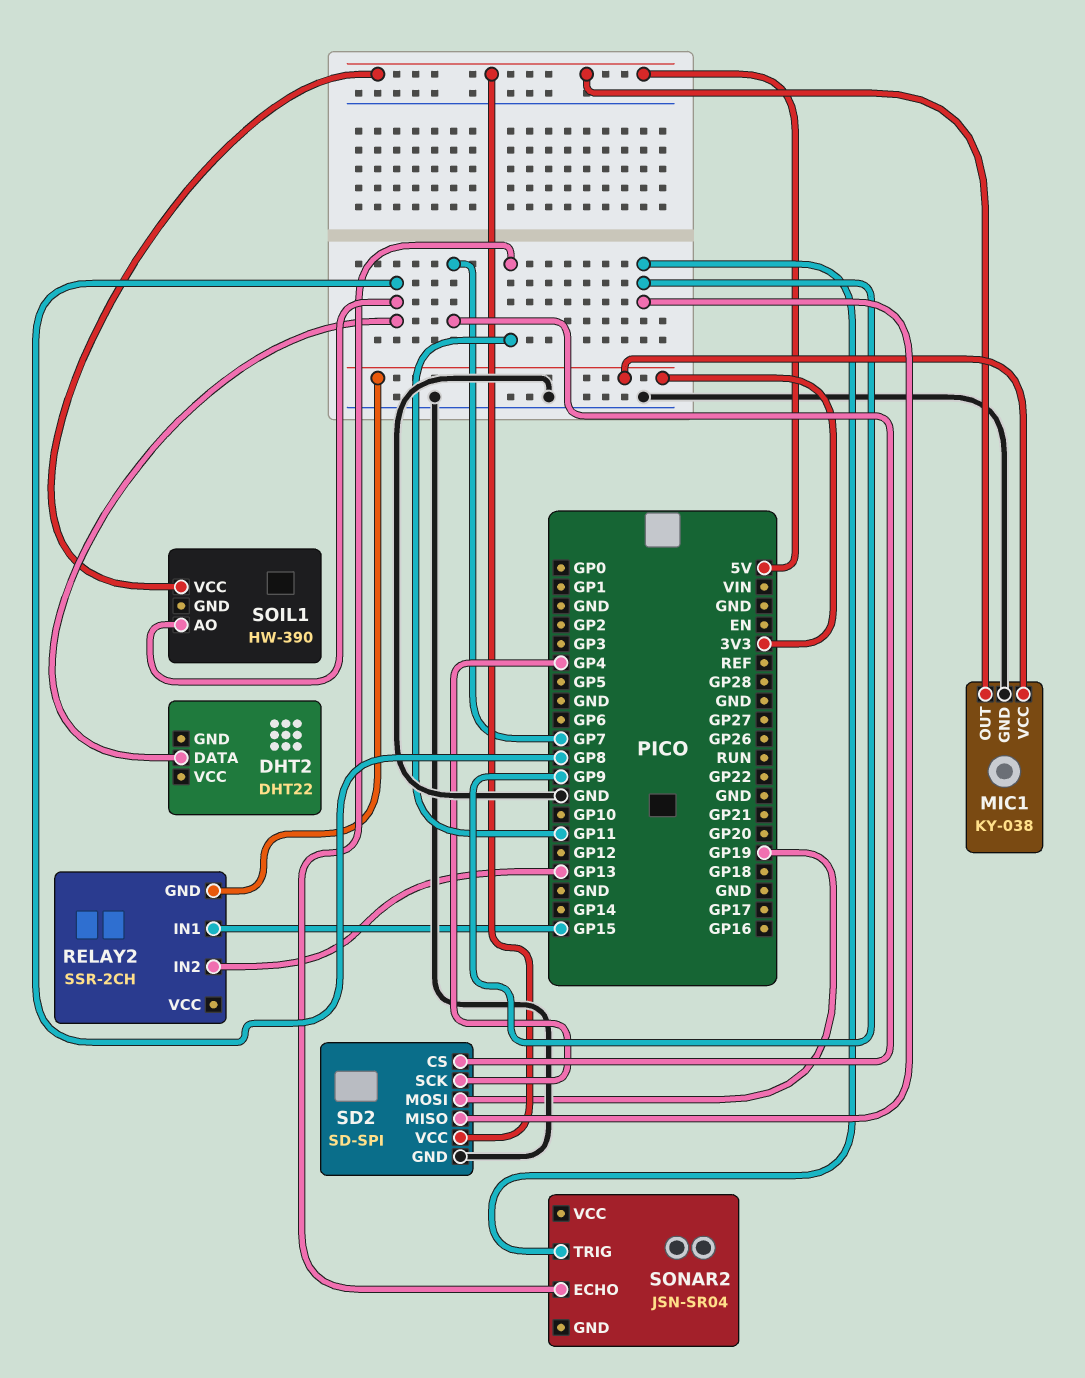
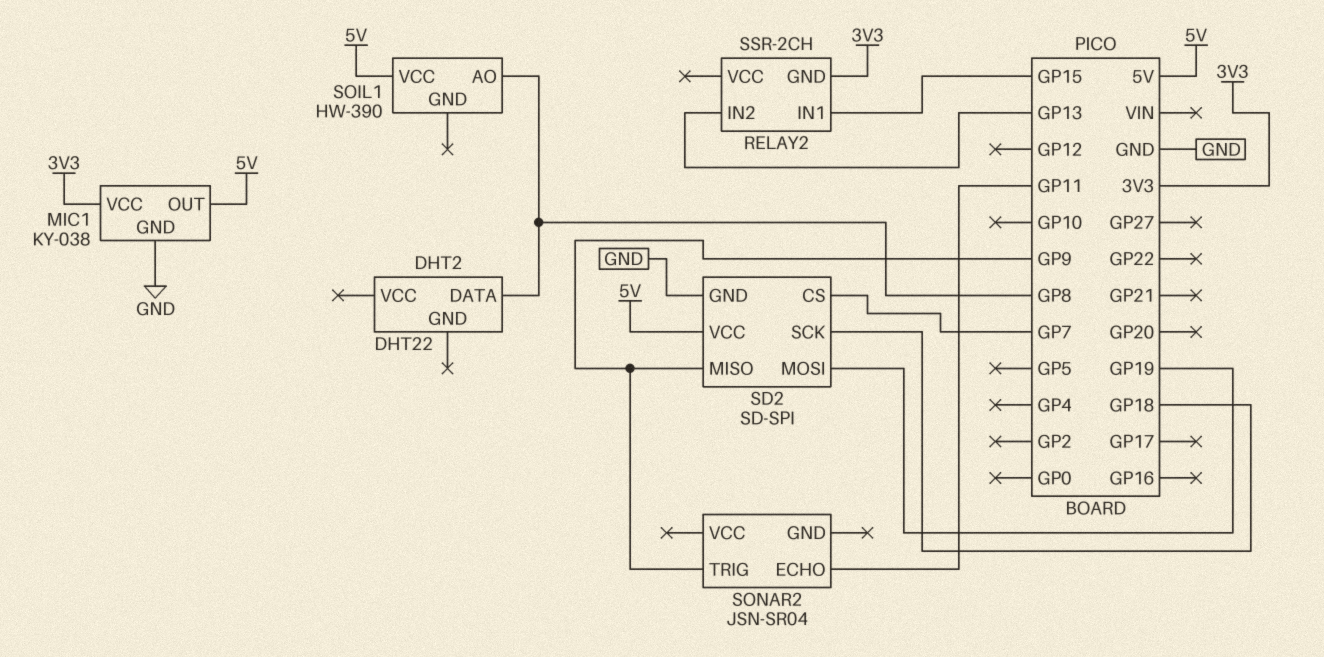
SD2 pin SCK: GP4 -> GP18

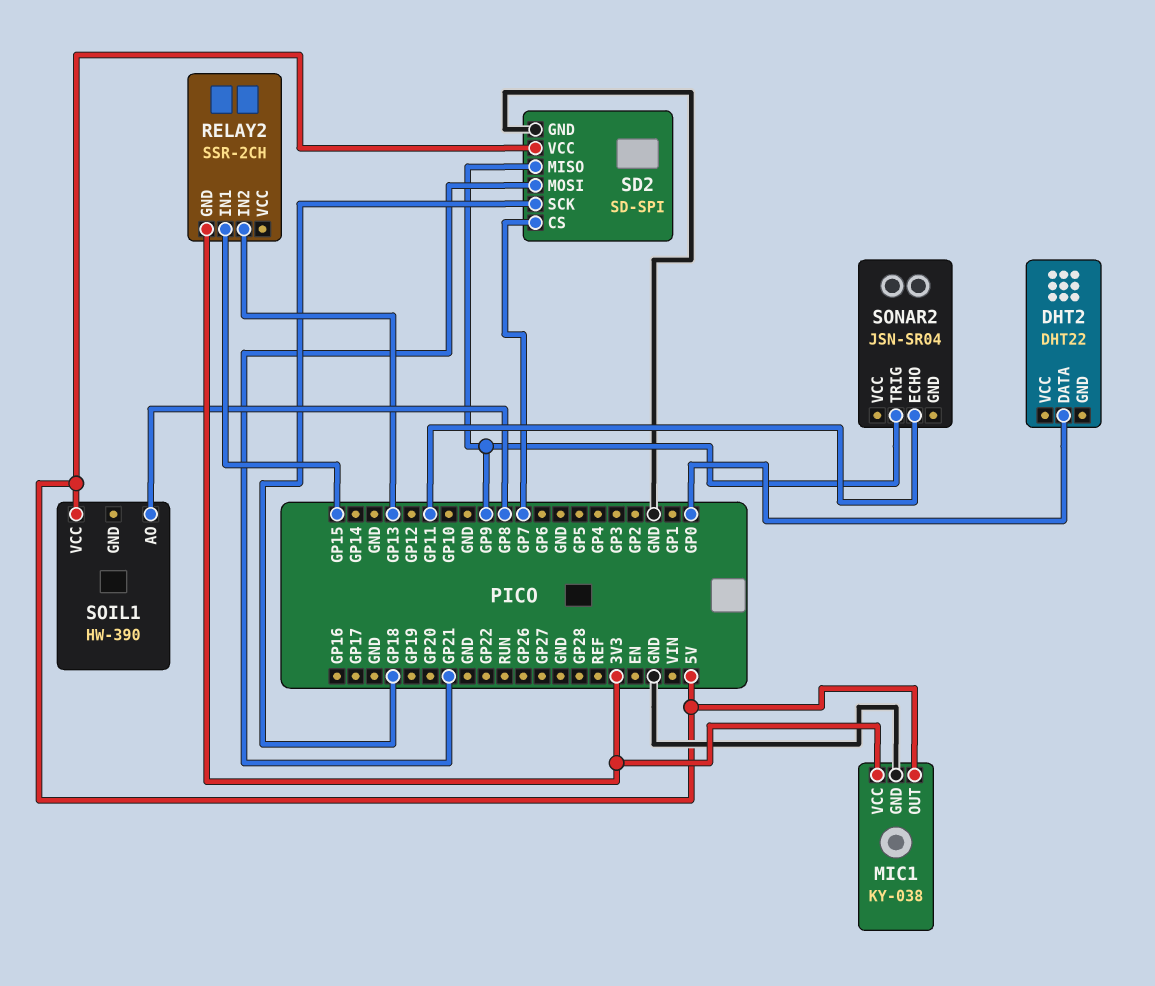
DHT2 pin DATA: GP8 -> GP0
SD2 pin MOSI: GP19 -> GP21

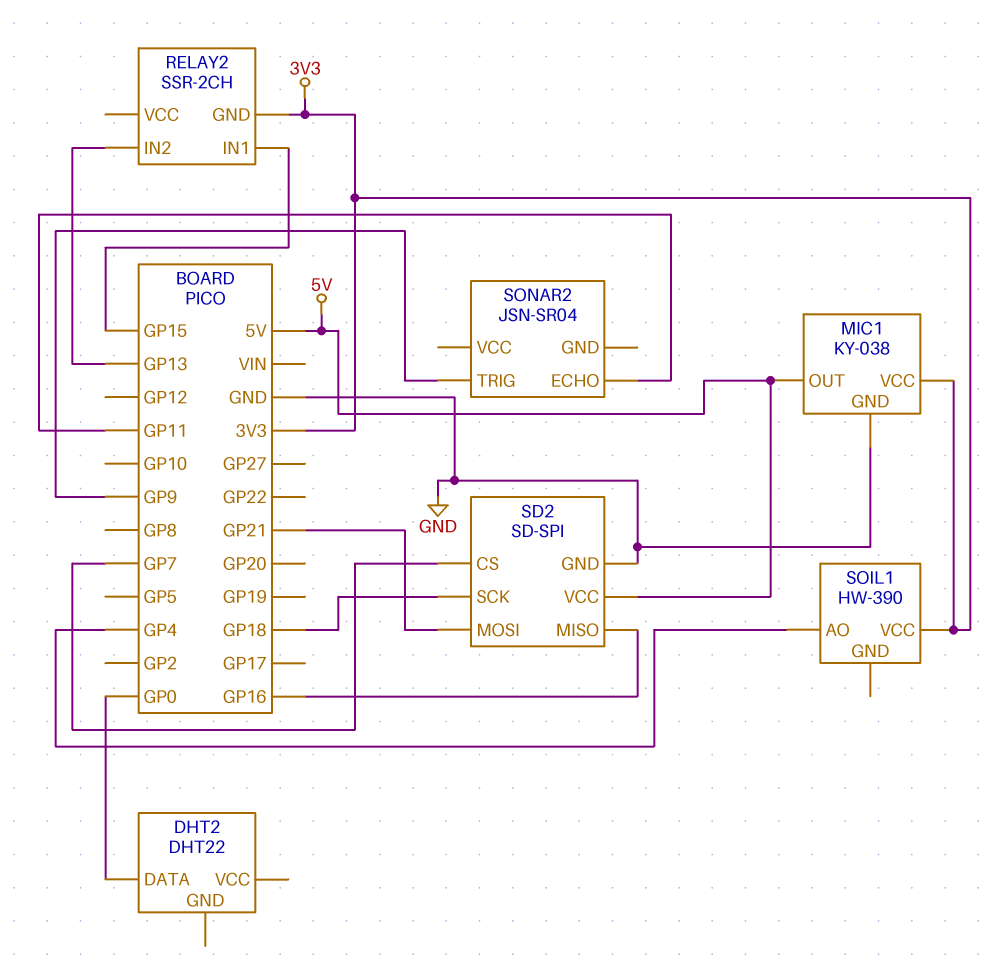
SD2 pin MISO: GP9 -> GP16
SOIL1 pin AO: GP8 -> GP4
SOIL1 pin VCC: 5V -> 3V3

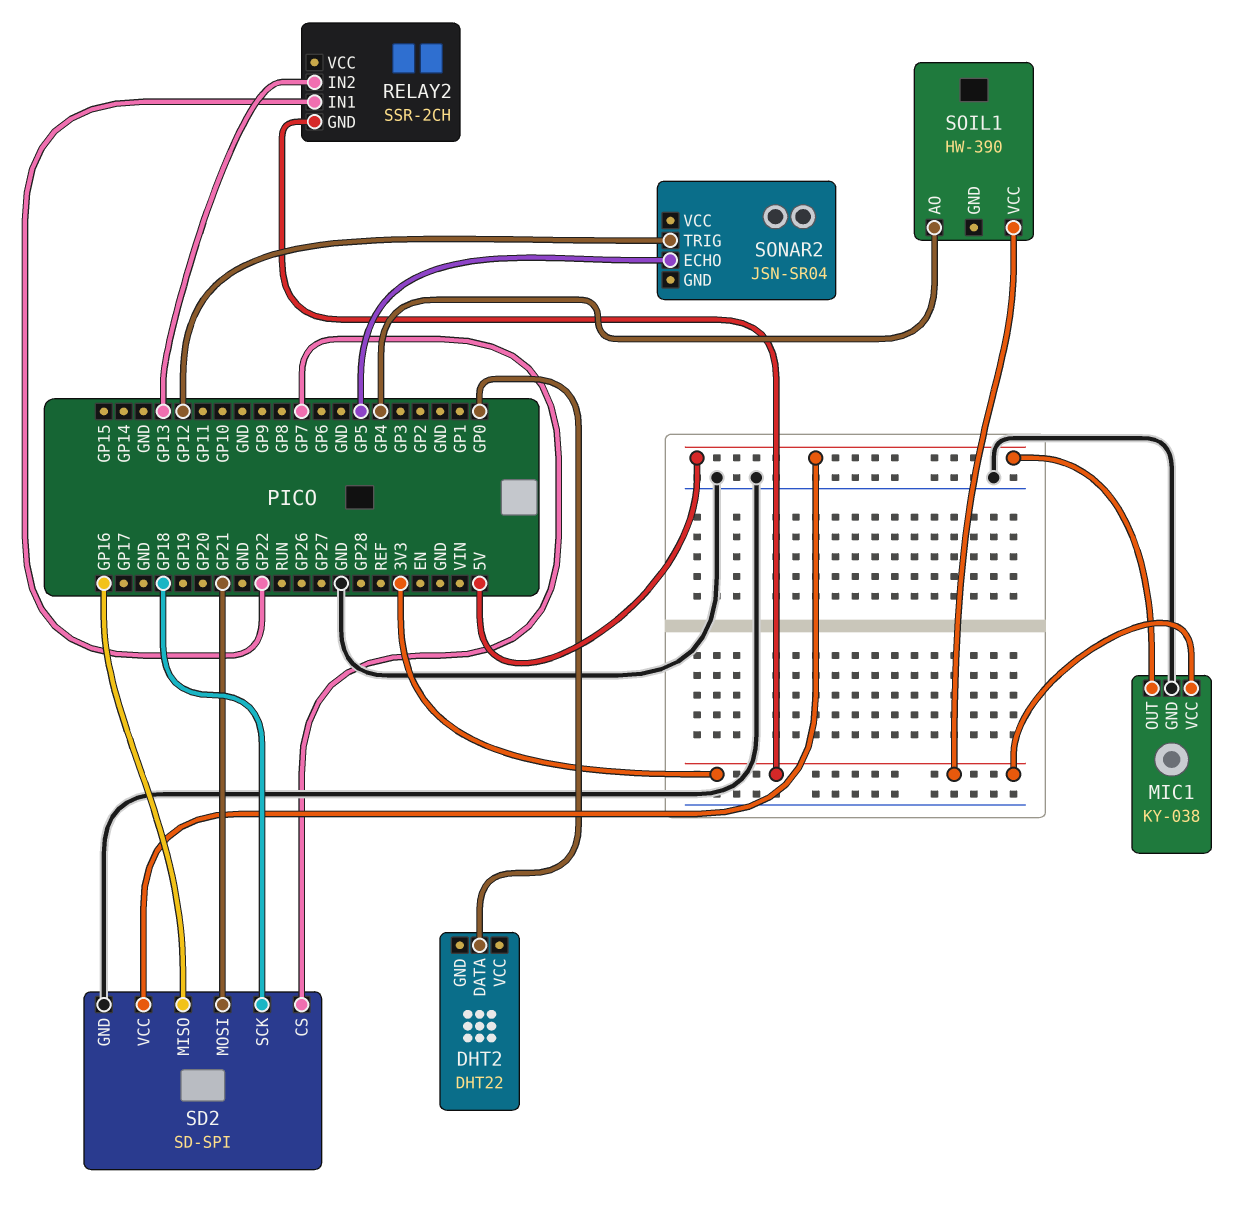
RELAY2 pin IN1: GP15 -> GP22
SONAR2 pin ECHO: GP11 -> GP5
SONAR2 pin TRIG: GP9 -> GP12

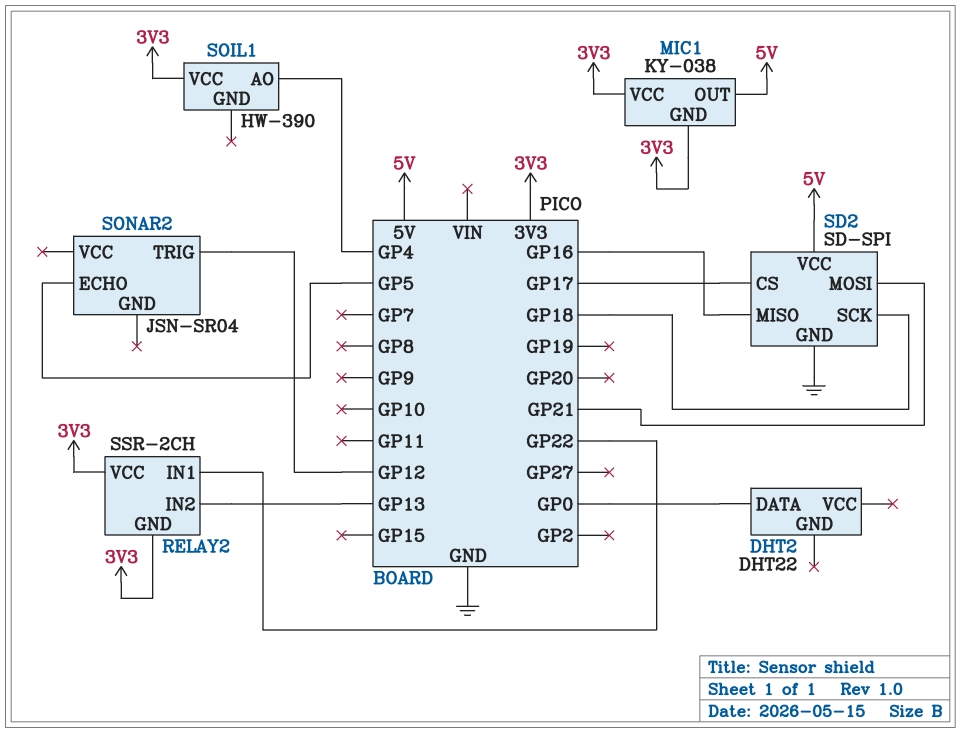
MIC1 pin GND: GND -> 3V3
RELAY2 pin VCC: none -> 3V3
SD2 pin CS: GP7 -> GP17

